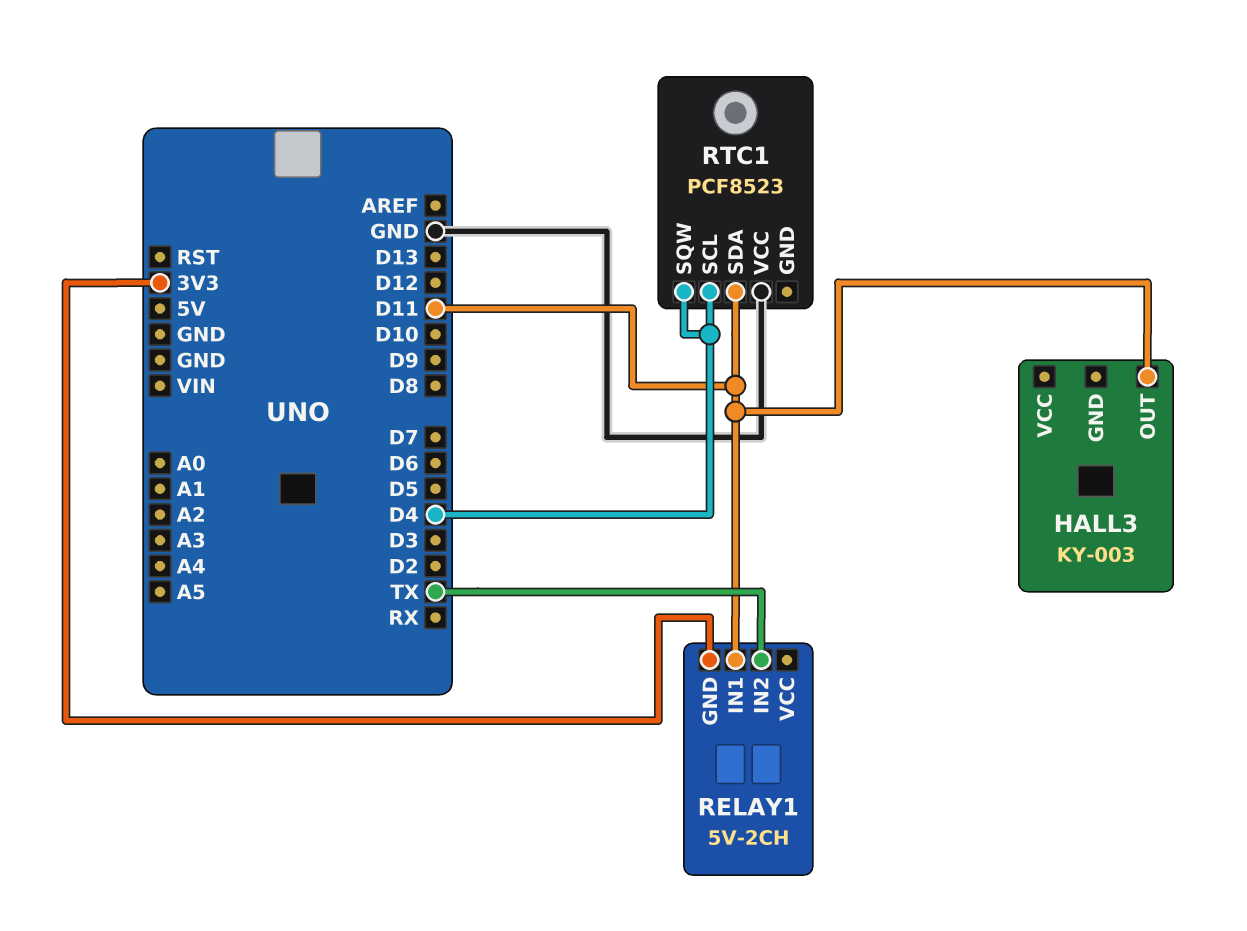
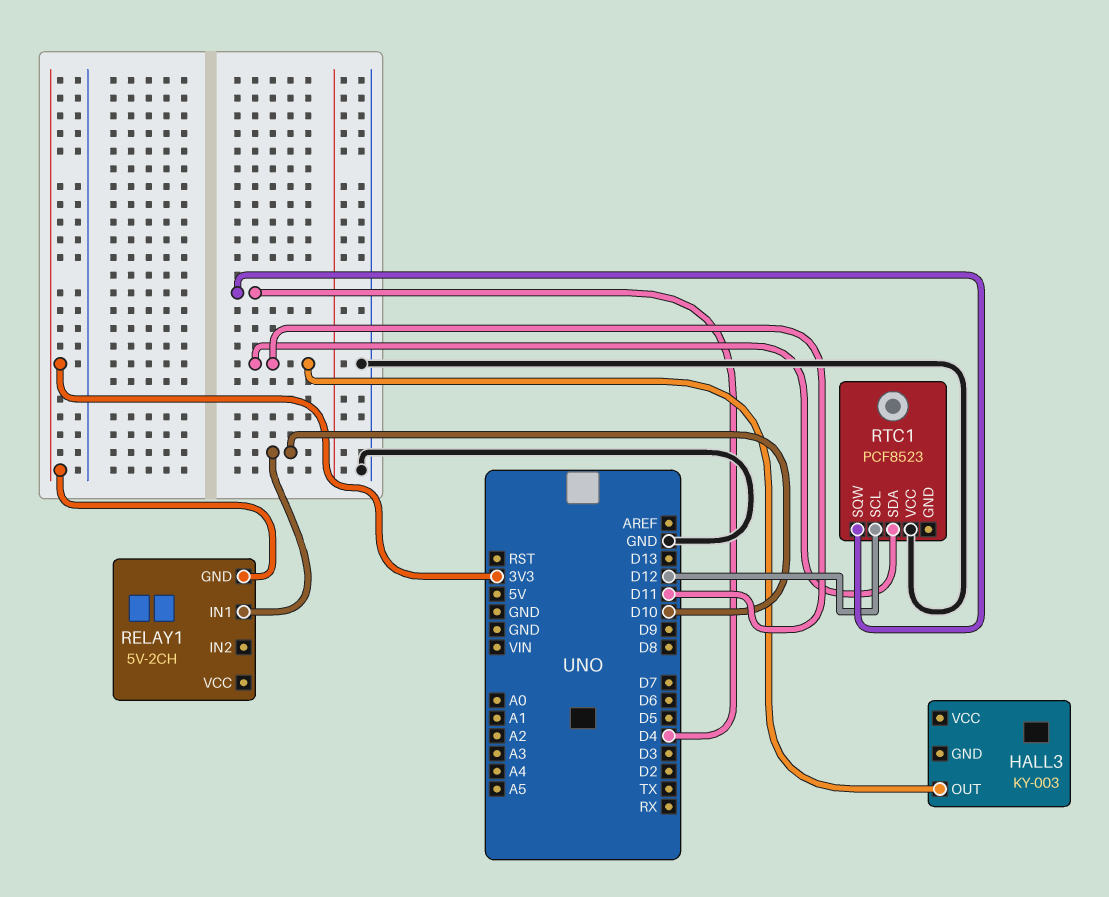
RELAY1 pin IN1: D11 -> D10
RELAY1 pin IN2: TX -> none
RTC1 pin SCL: D4 -> D12

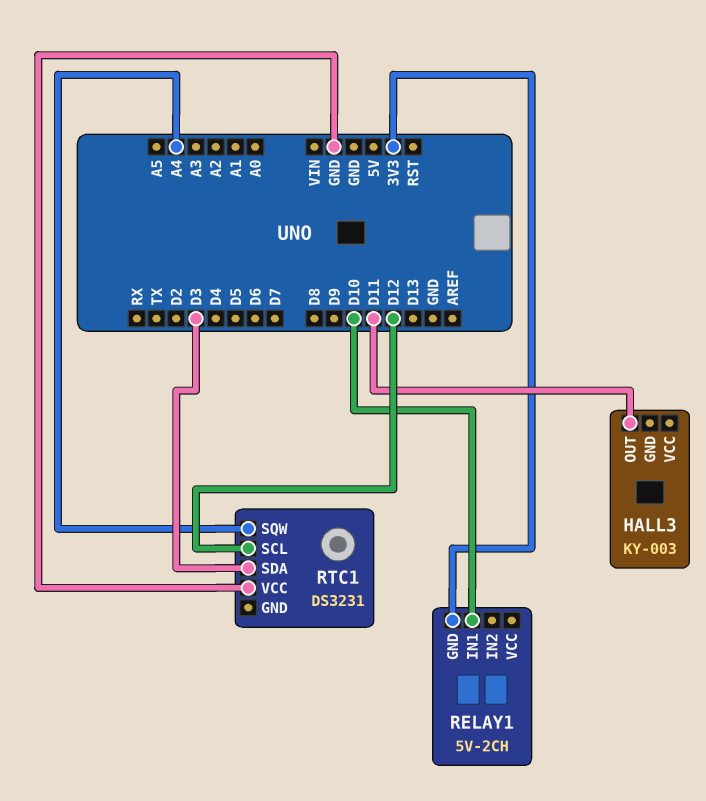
RTC1: PCF8523 -> DS3231
RTC1 pin SDA: D11 -> D3
RTC1 pin SQW: D4 -> A4

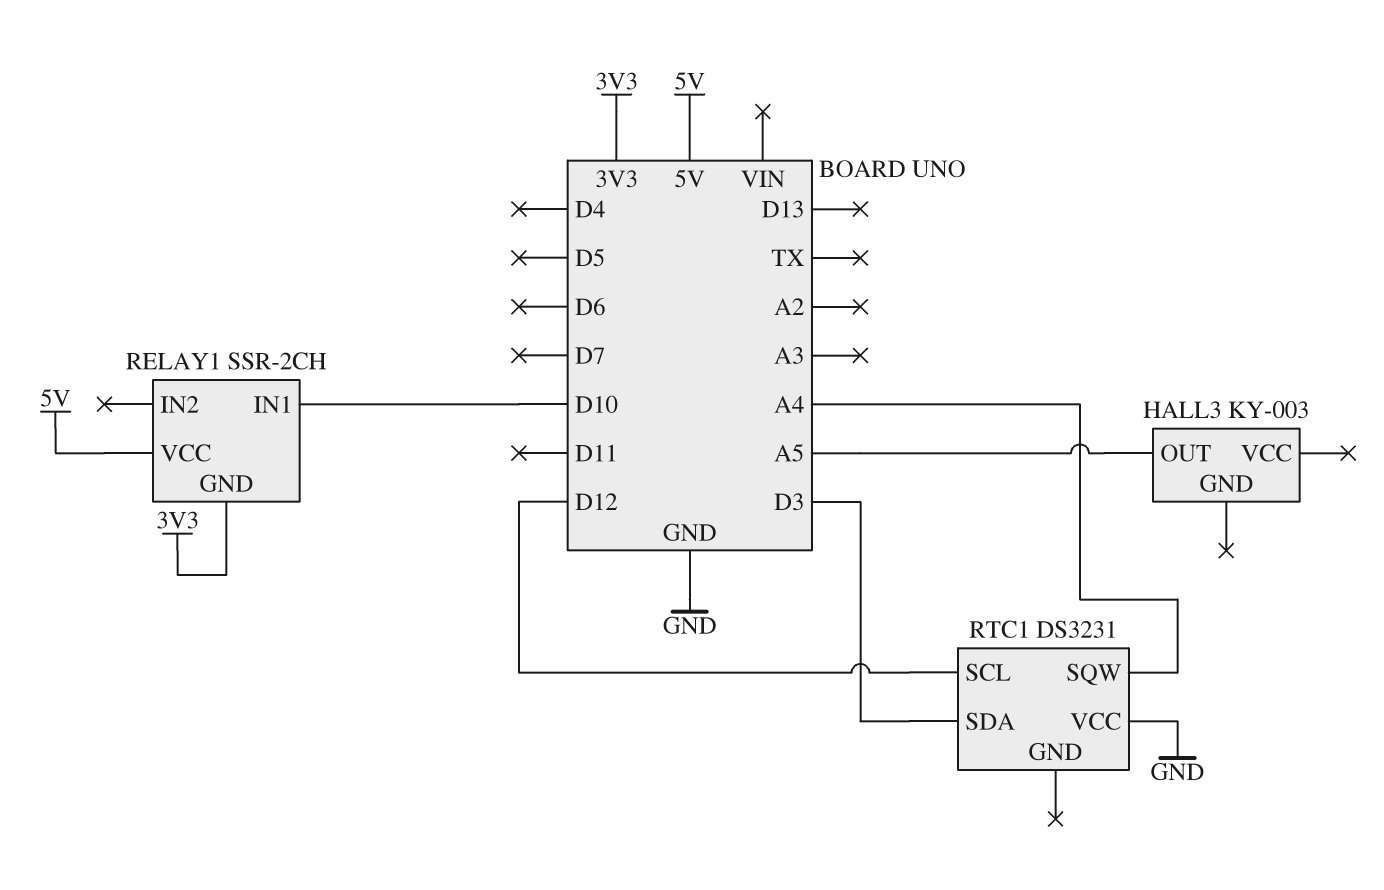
HALL3 pin OUT: D11 -> A5
RELAY1: 5V-2CH -> SSR-2CH
RELAY1 pin VCC: none -> 5V

